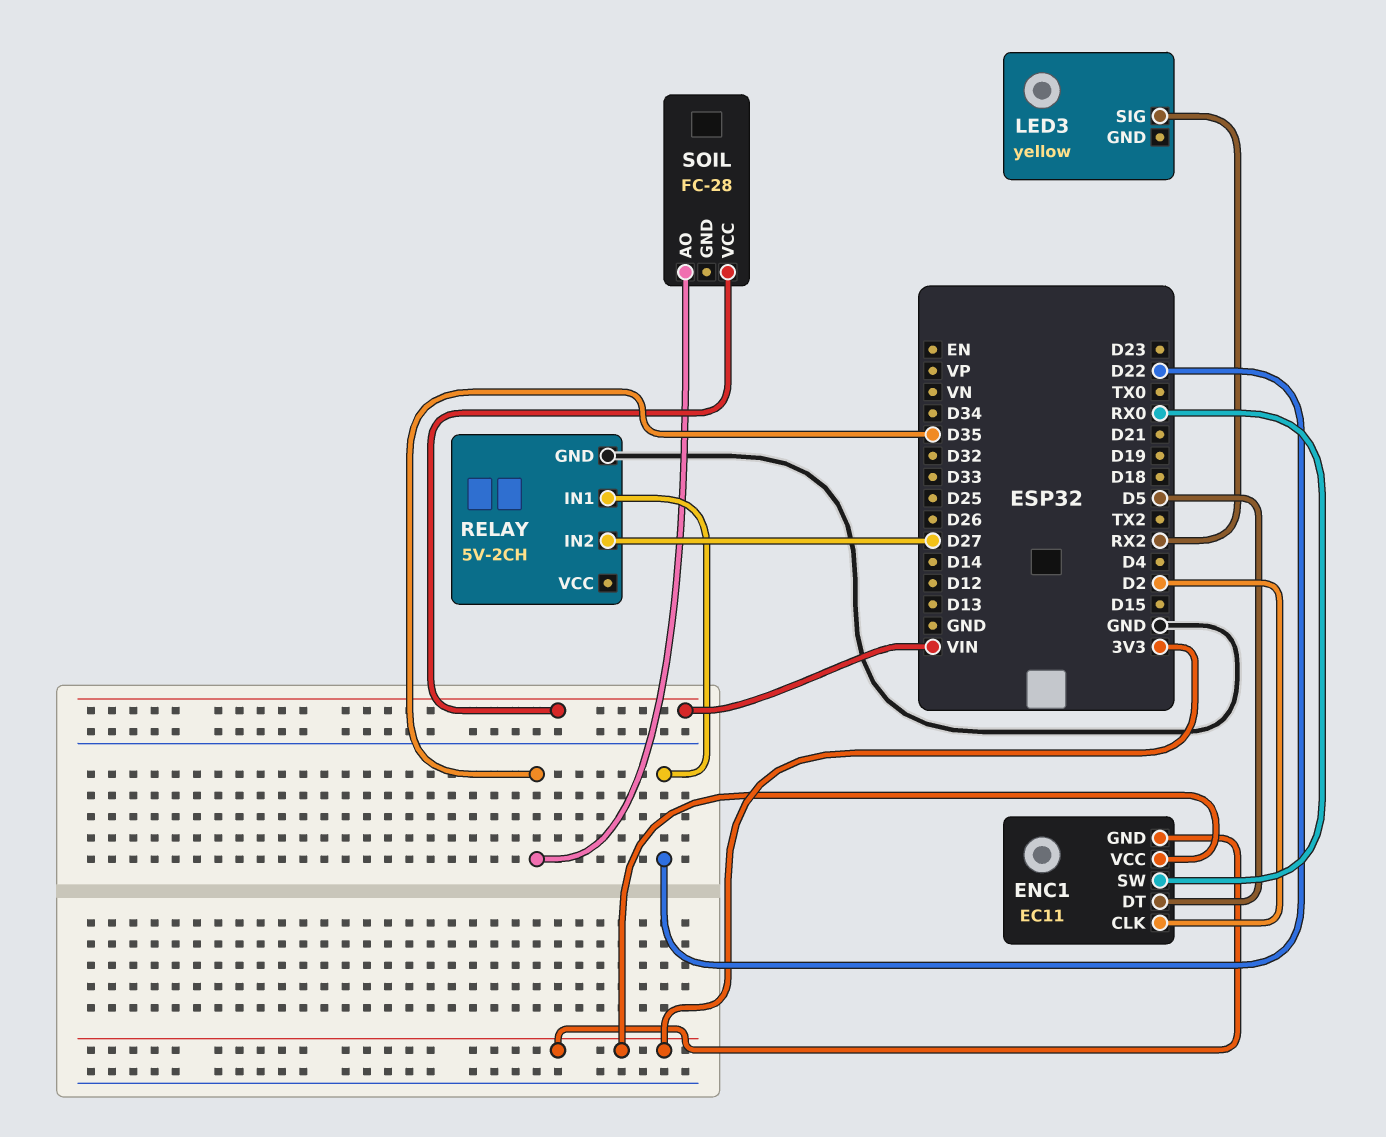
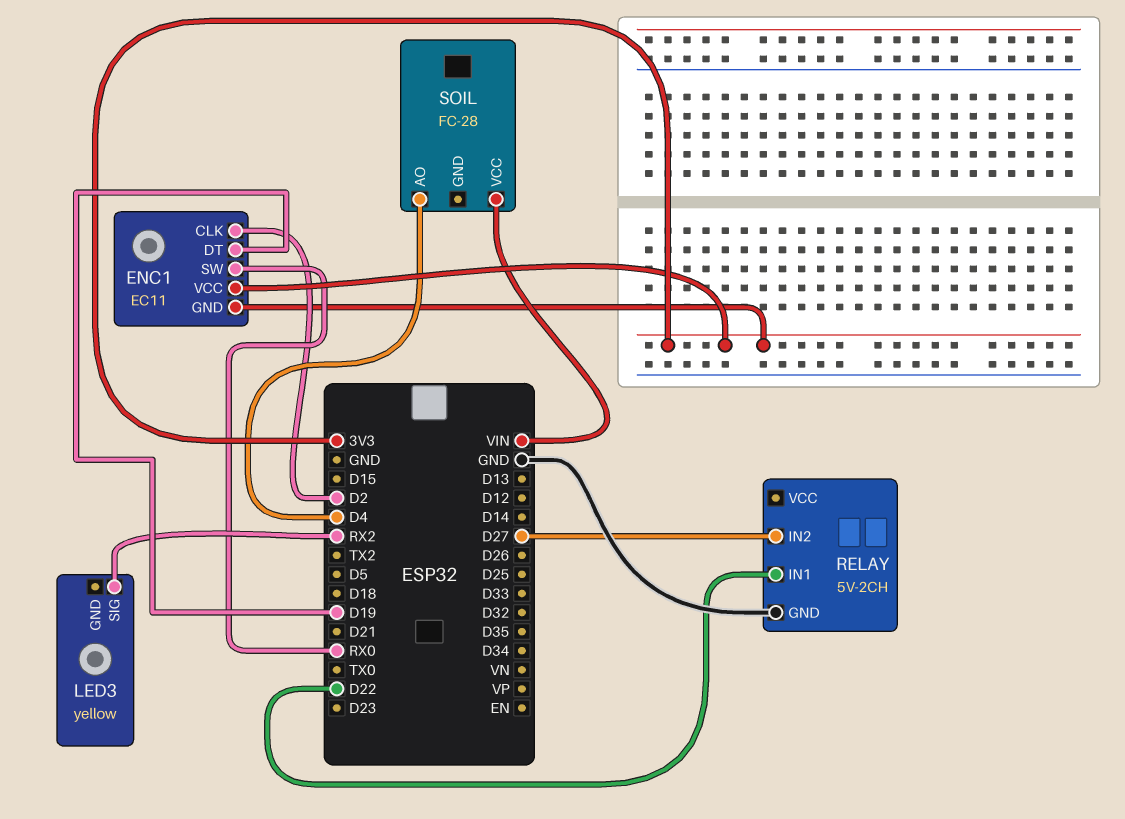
ENC1 pin DT: D5 -> D19
SOIL pin AO: D35 -> D4

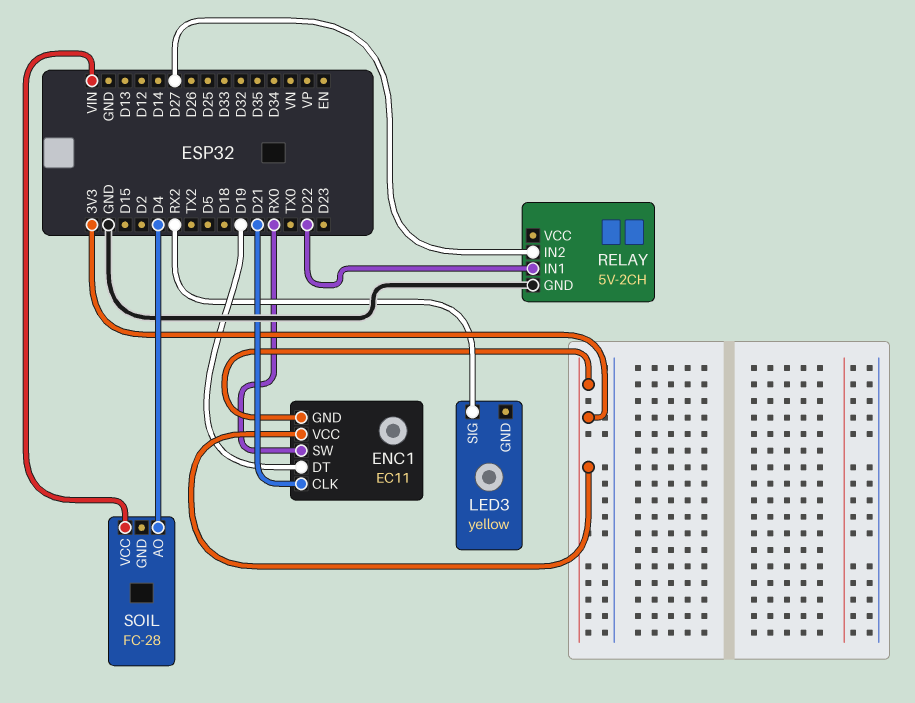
ENC1 pin CLK: D2 -> D21

